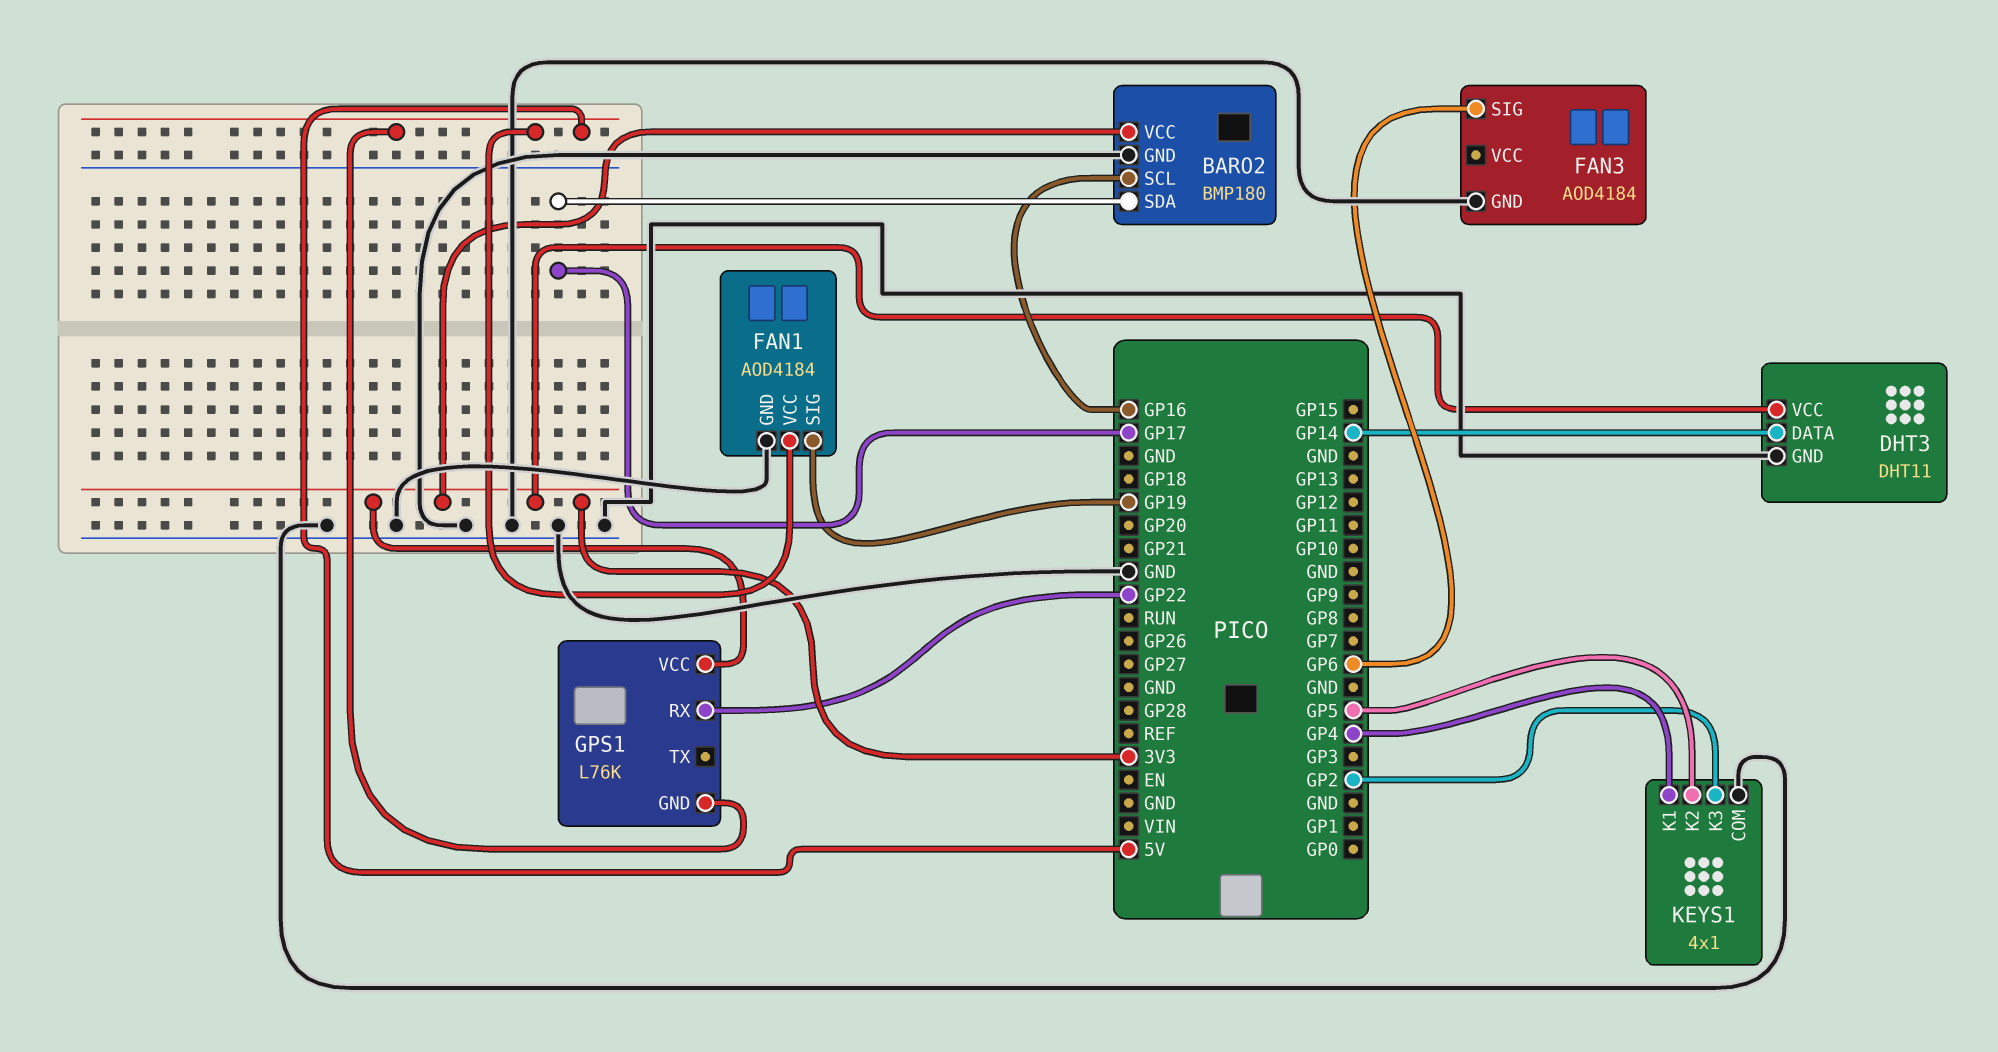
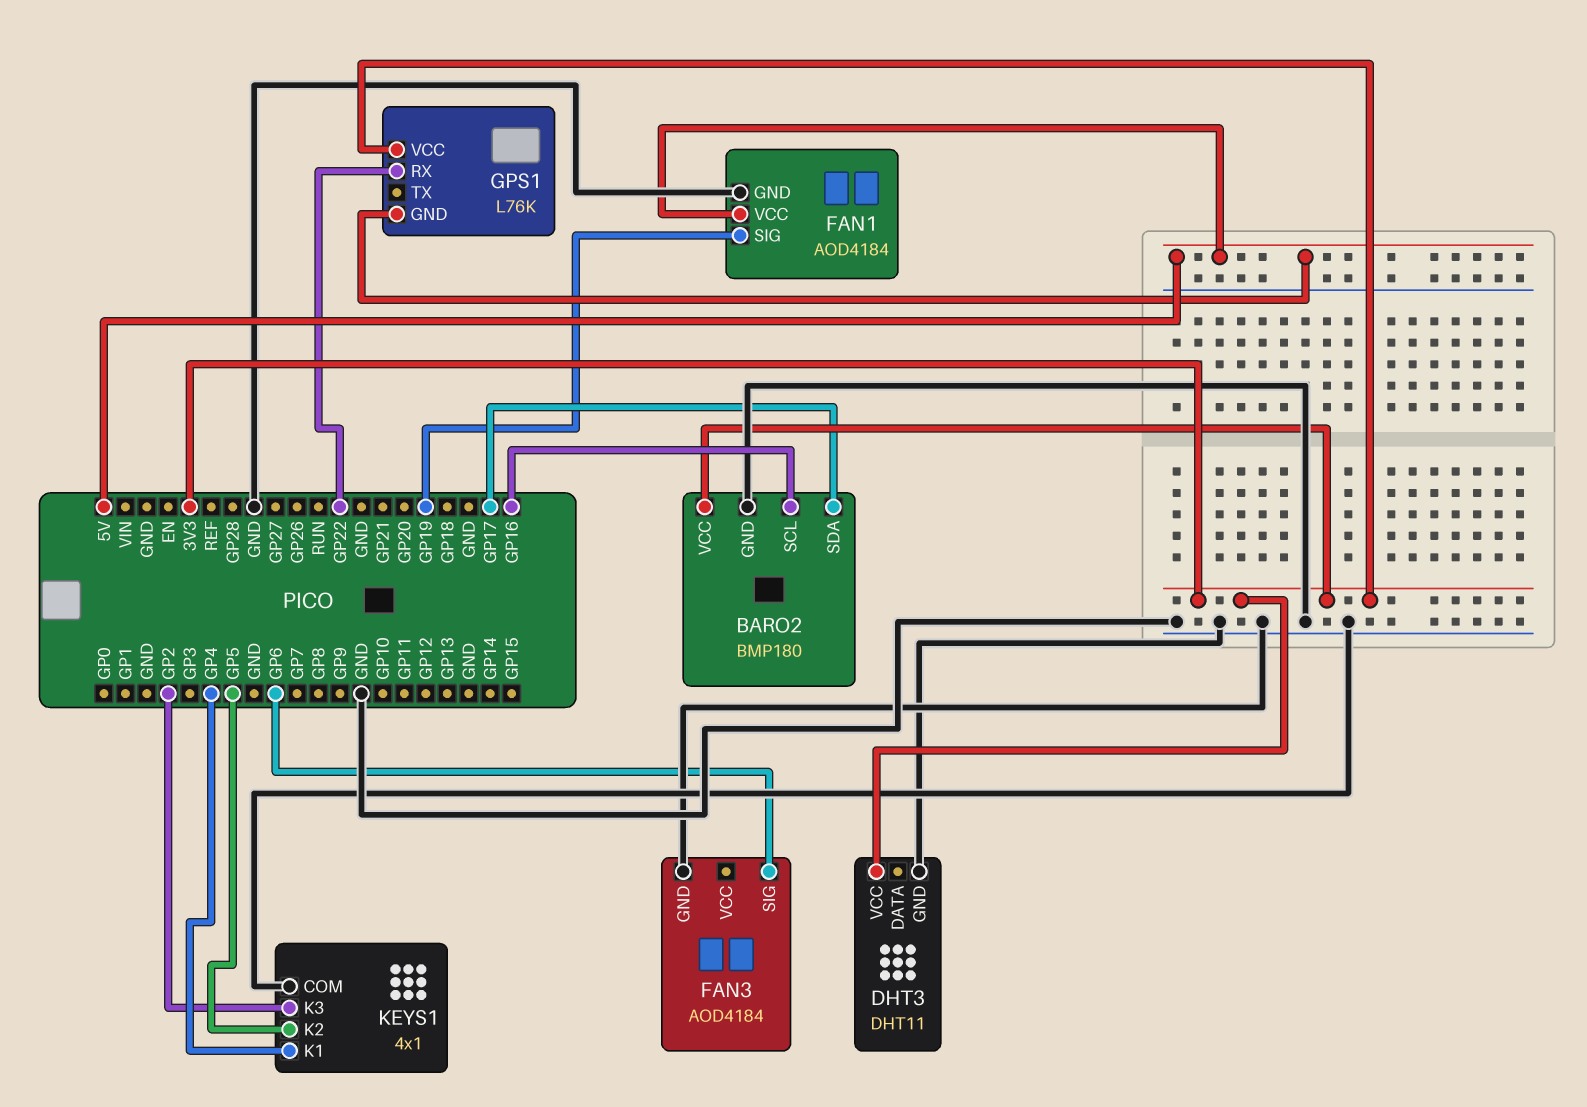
DHT3 pin DATA: GP14 -> none

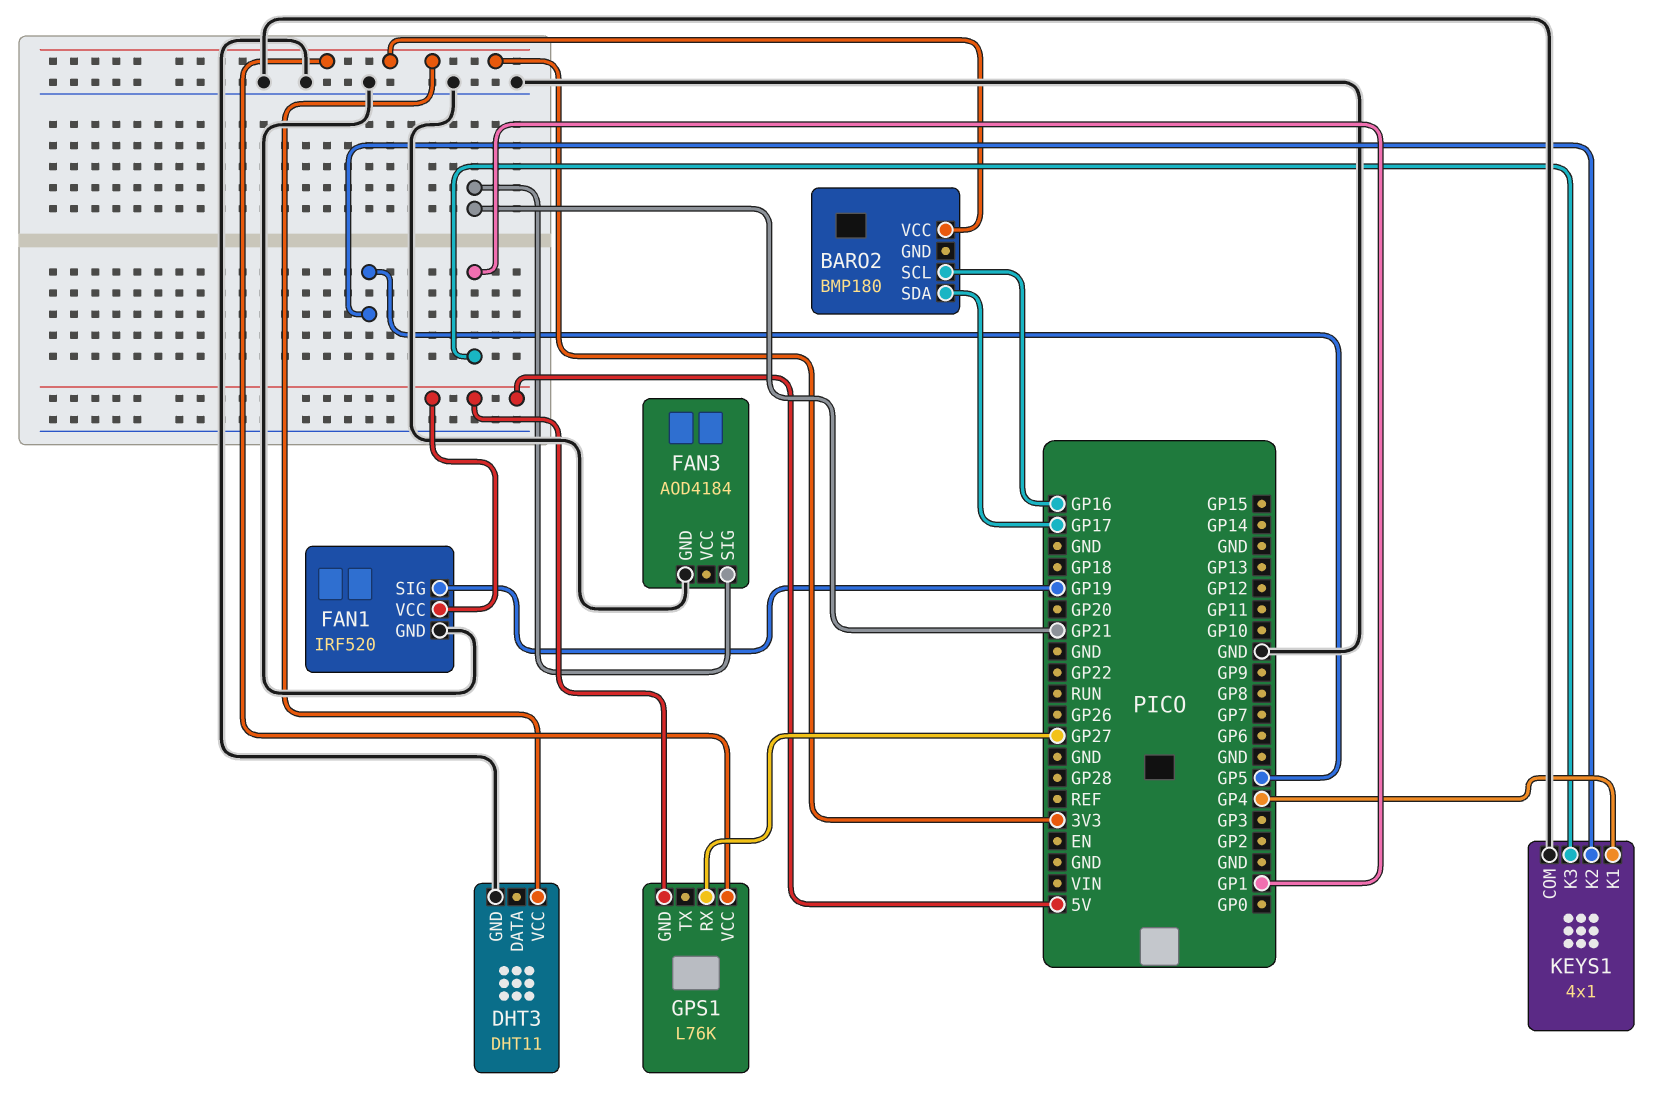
BARO2 pin GND: GND -> none
FAN1: AOD4184 -> IRF520
FAN3 pin SIG: GP6 -> GP21
GPS1 pin RX: GP22 -> GP27
KEYS1 pin K3: GP2 -> GP1

